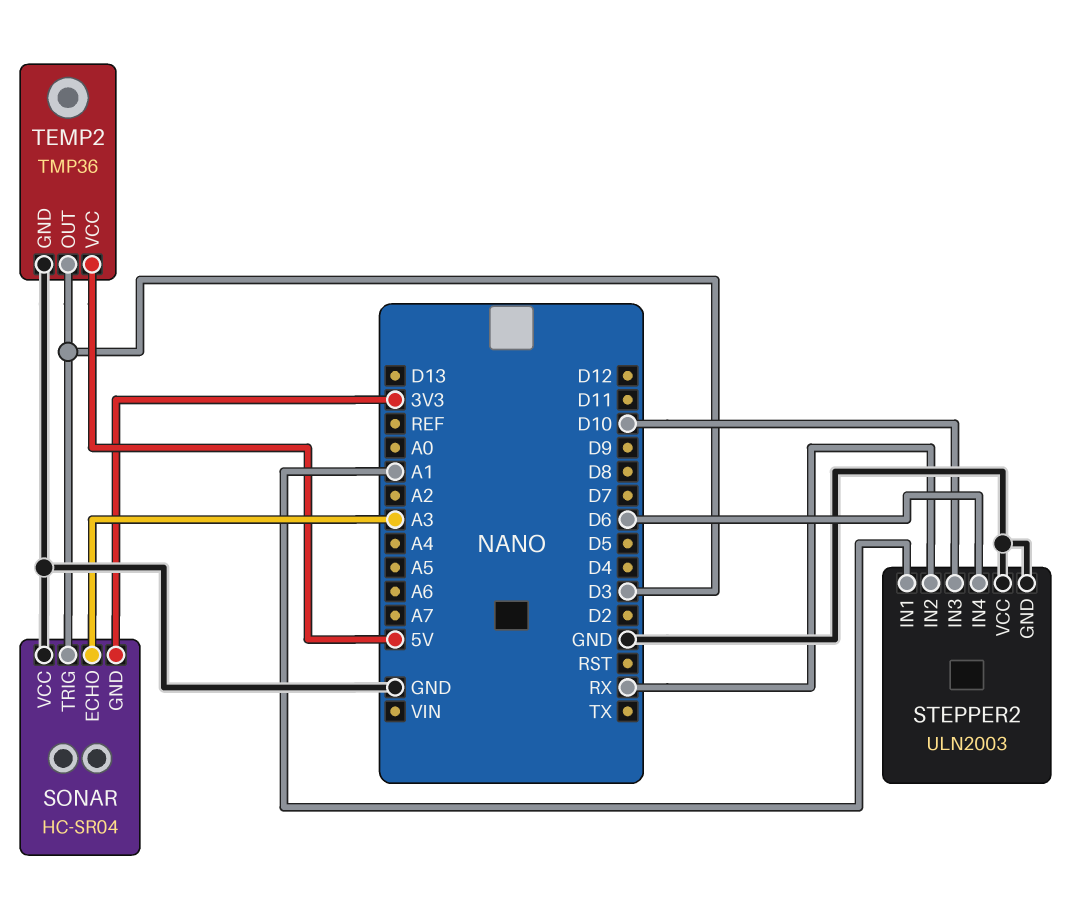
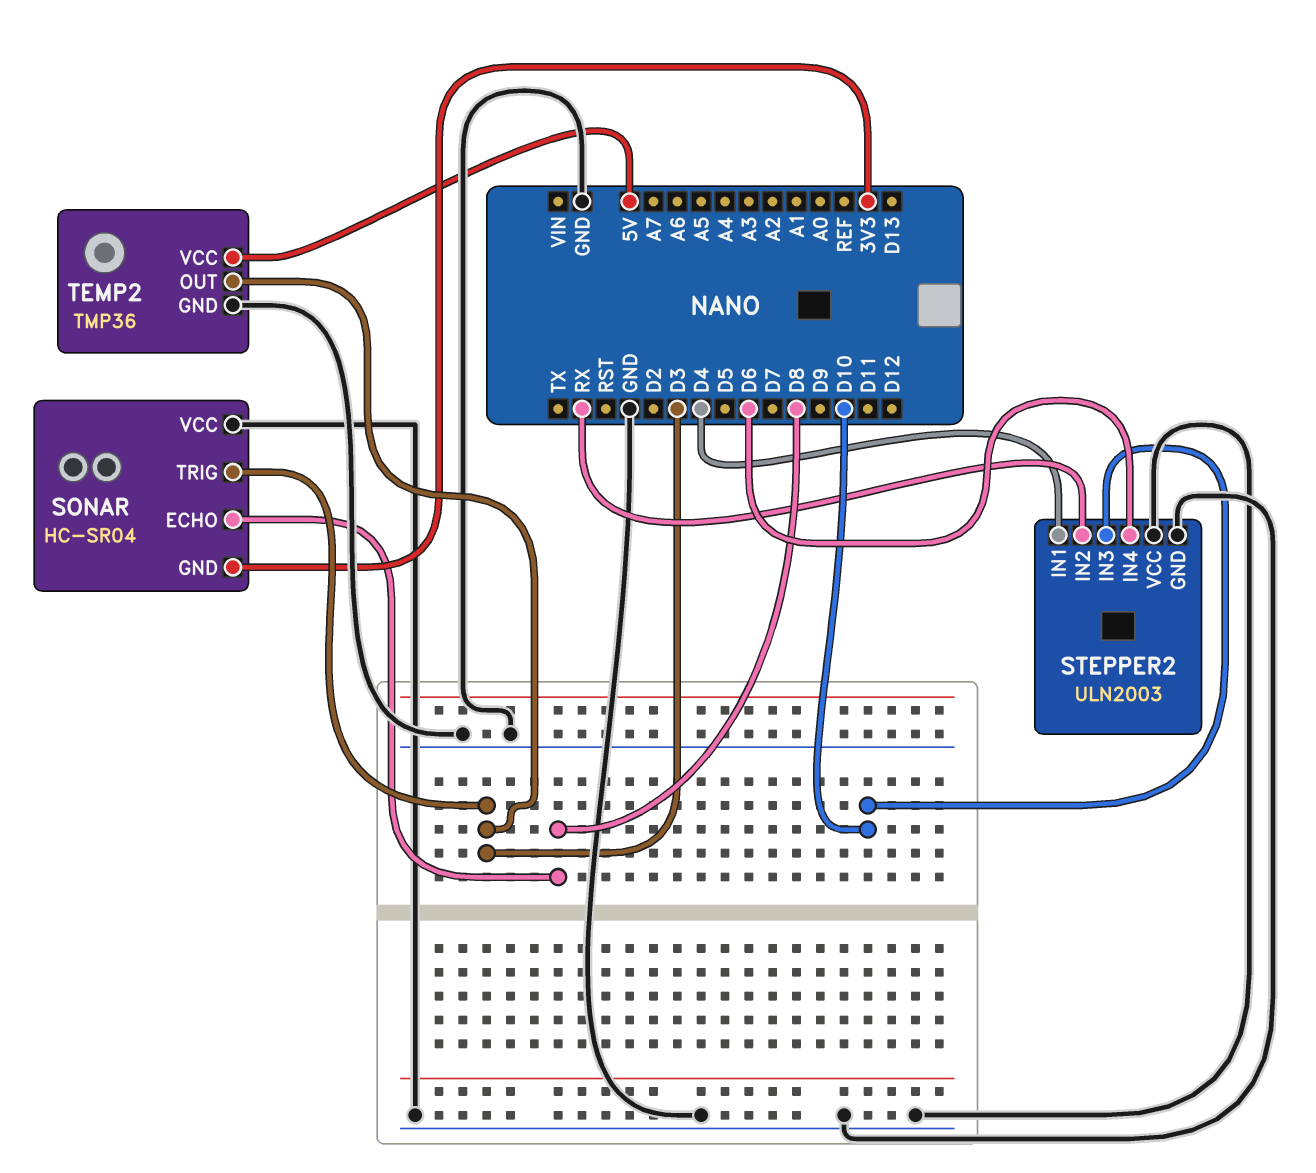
SONAR pin ECHO: A3 -> D8
STEPPER2 pin IN1: A1 -> D4

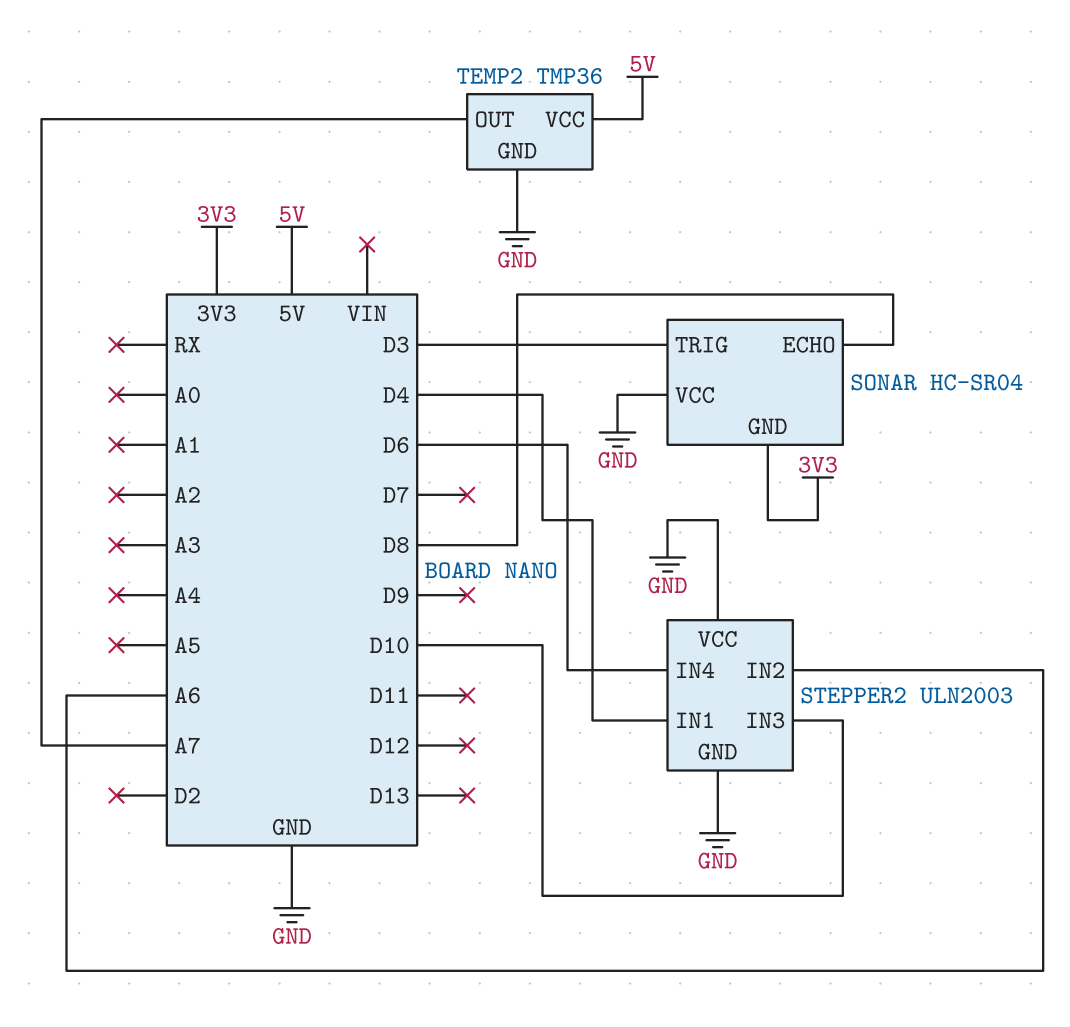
STEPPER2 pin IN2: RX -> A6
TEMP2 pin OUT: D3 -> A7

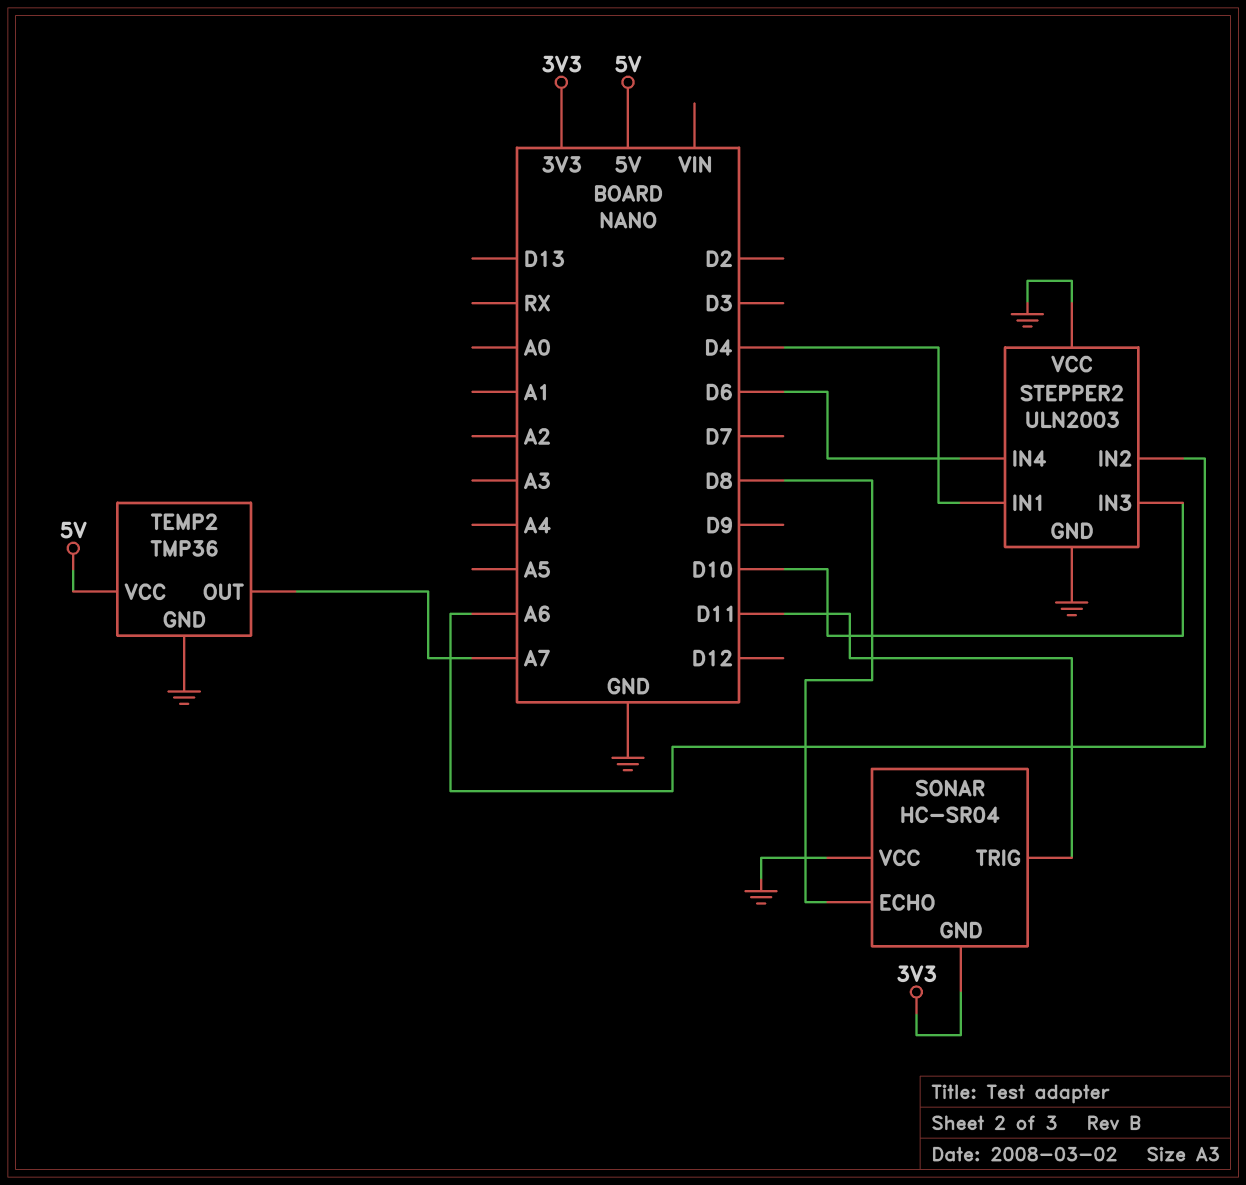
SONAR pin TRIG: D3 -> D11

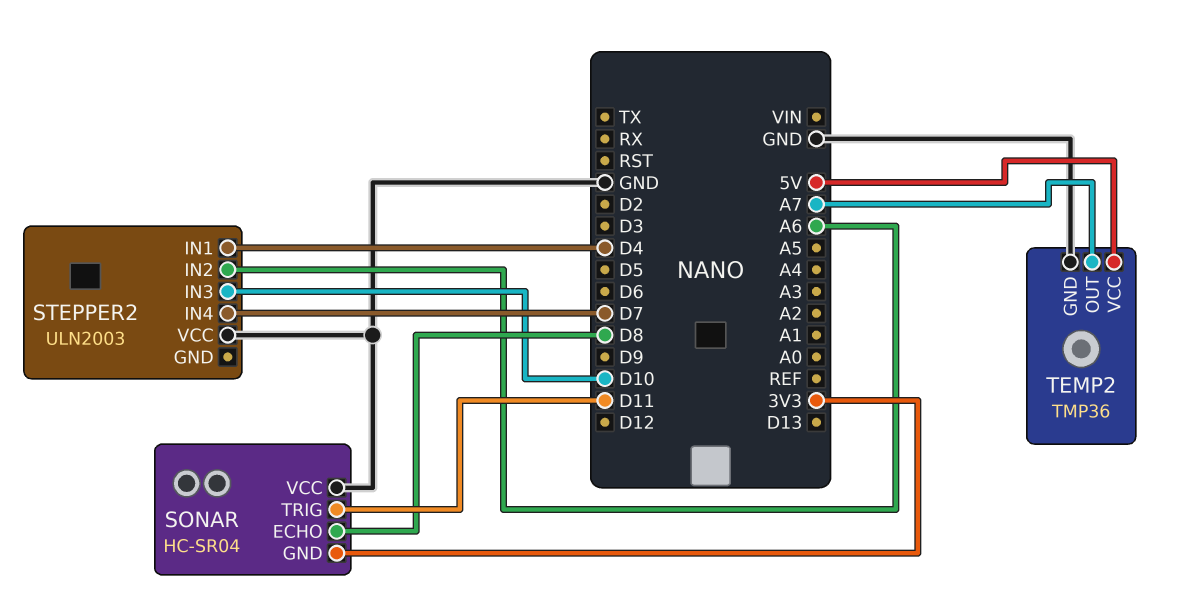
STEPPER2 pin GND: GND -> none
STEPPER2 pin IN4: D6 -> D7

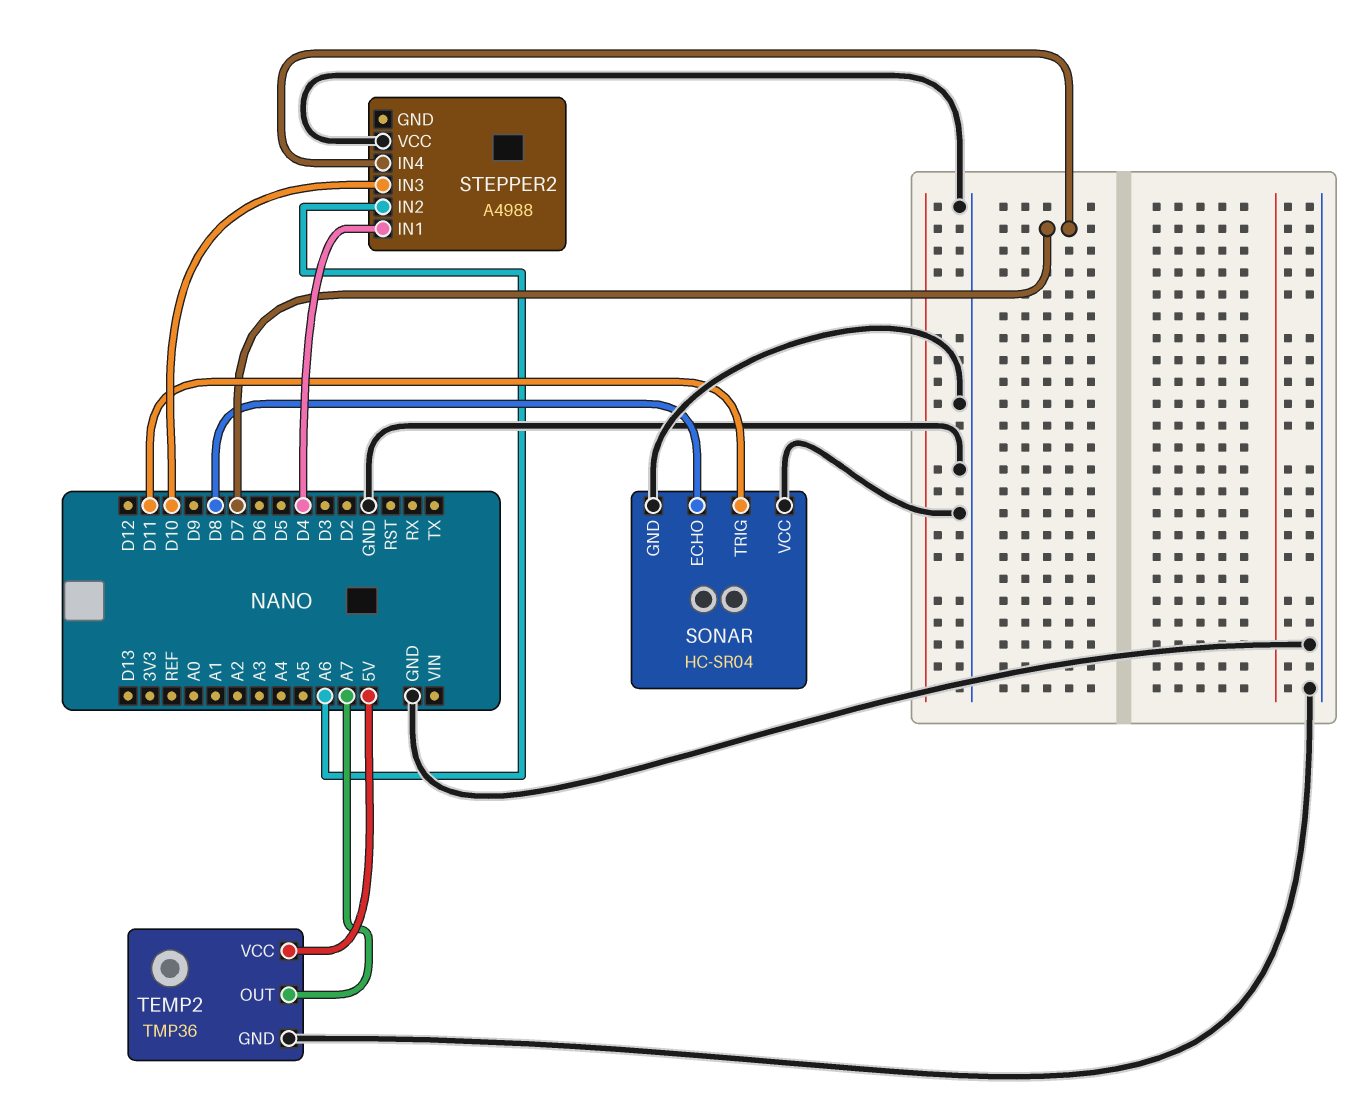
SONAR pin GND: 3V3 -> GND
STEPPER2: ULN2003 -> A4988

